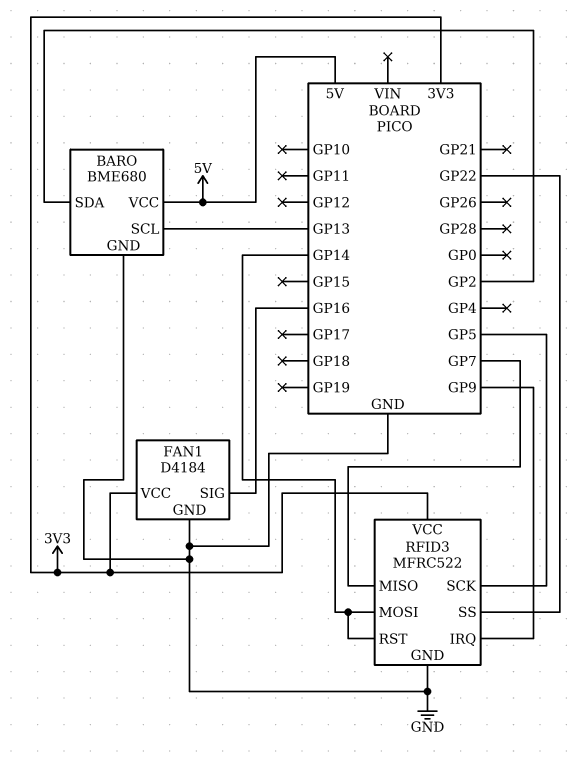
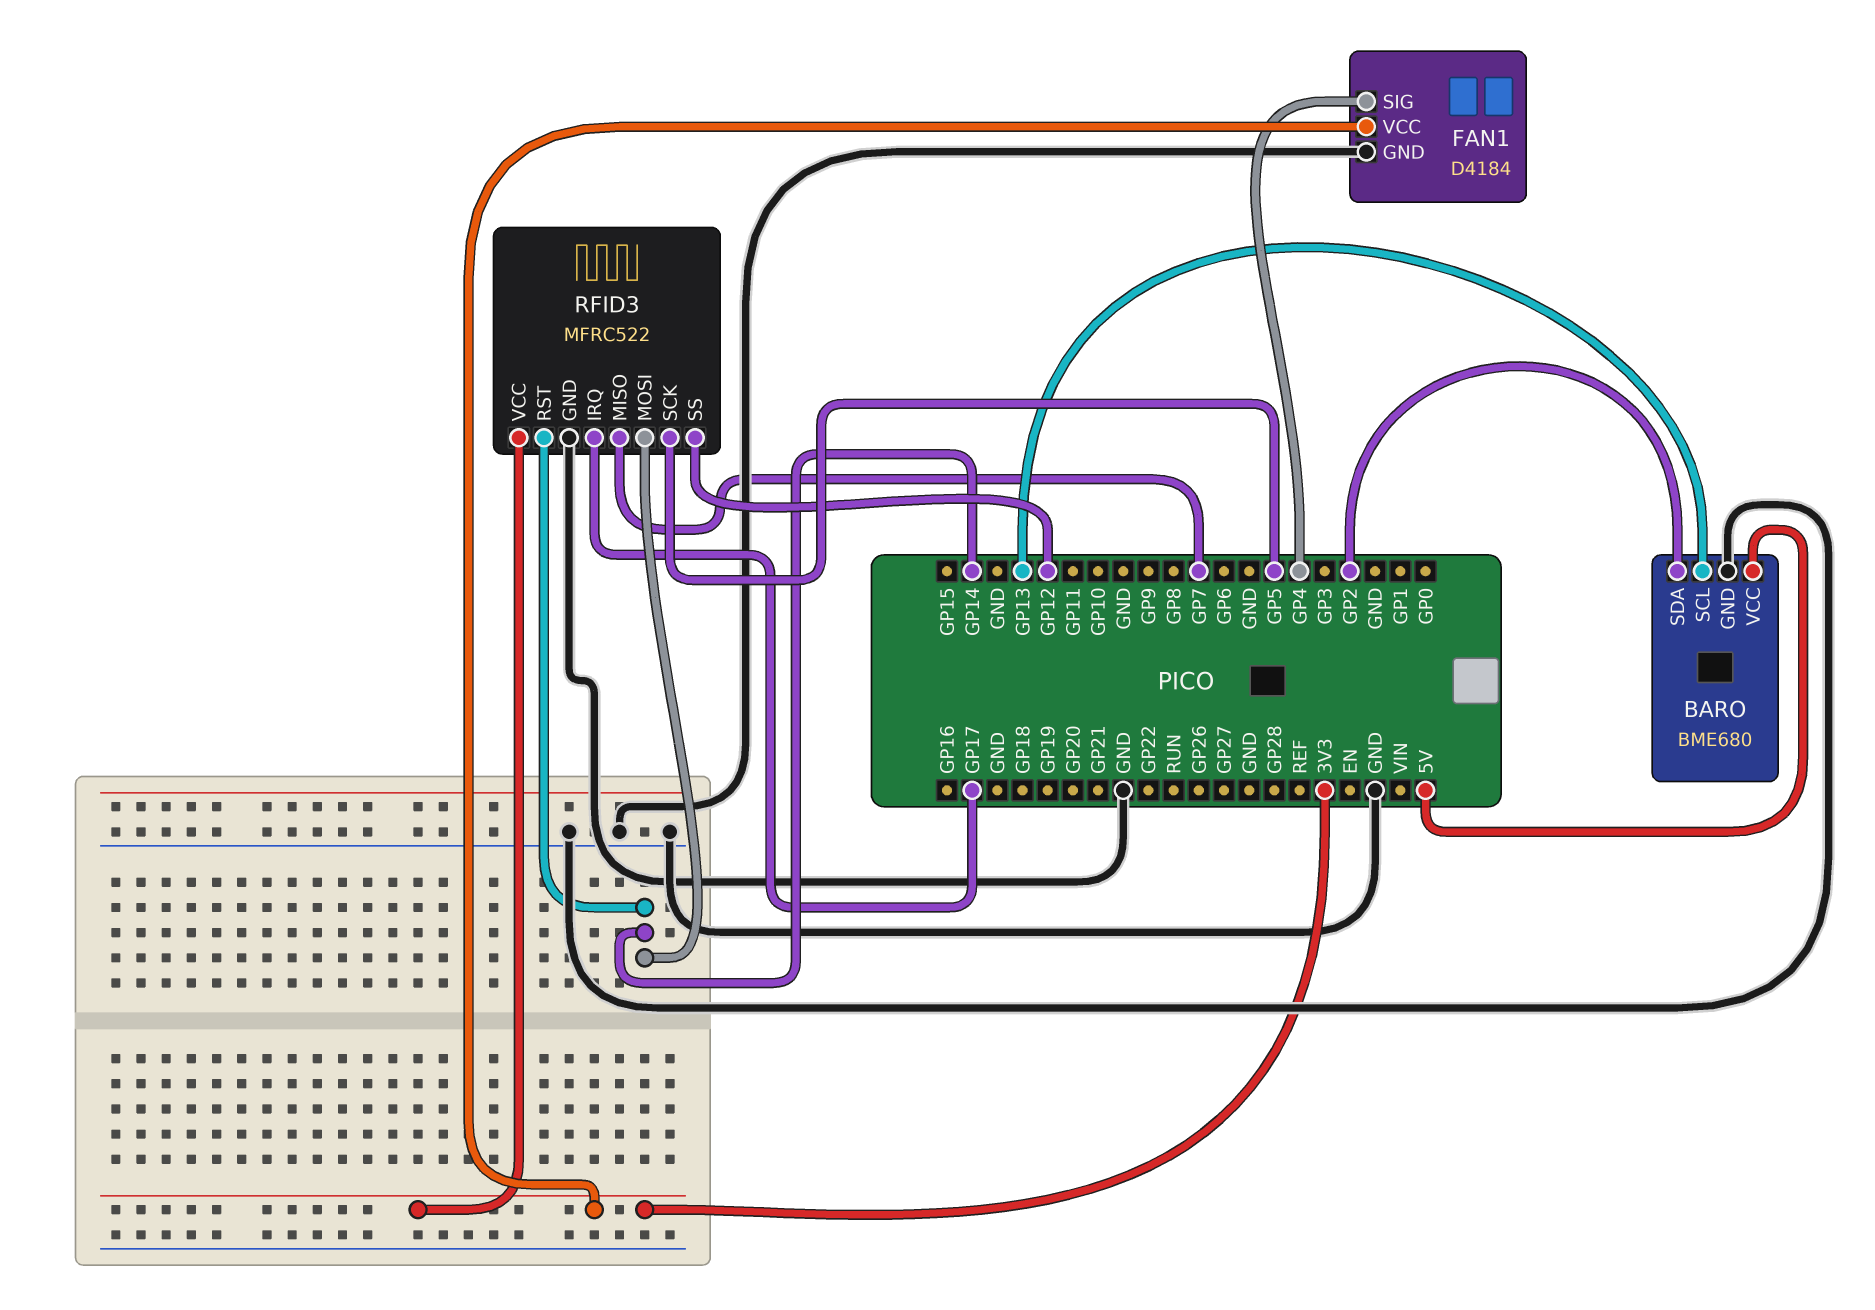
FAN1 pin SIG: GP16 -> GP4
RFID3 pin IRQ: GP9 -> GP17
RFID3 pin SS: GP22 -> GP12

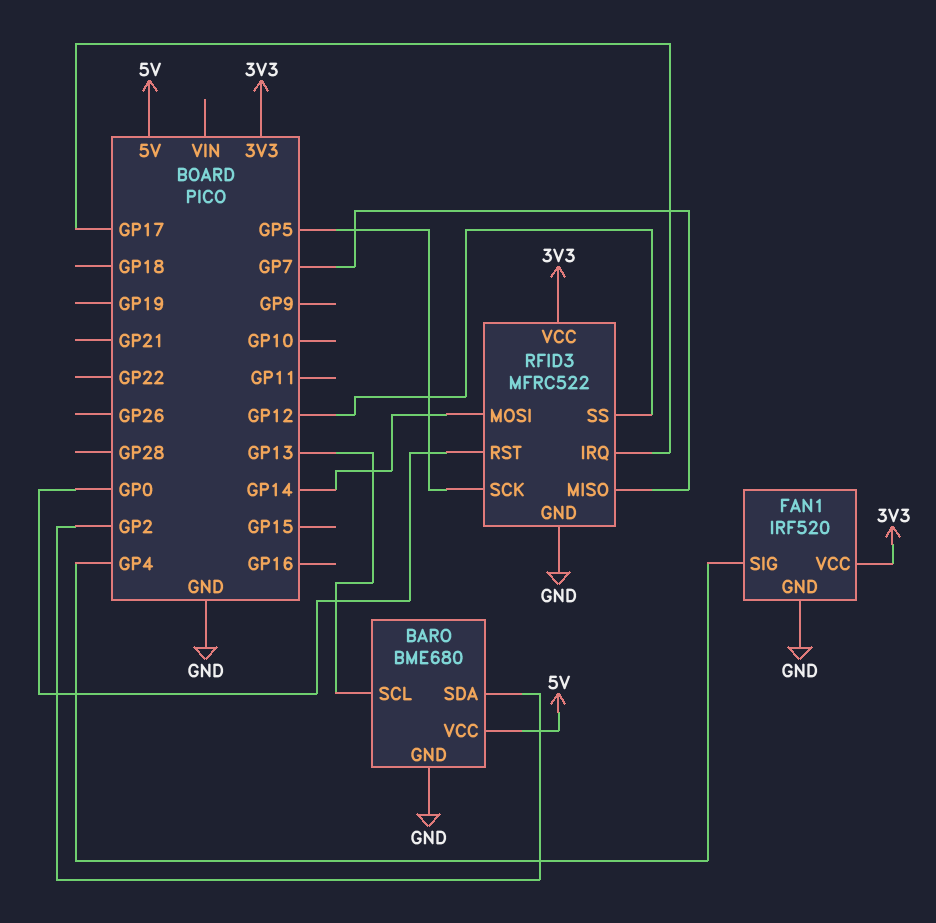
FAN1: D4184 -> IRF520
RFID3 pin RST: GP14 -> GP0

